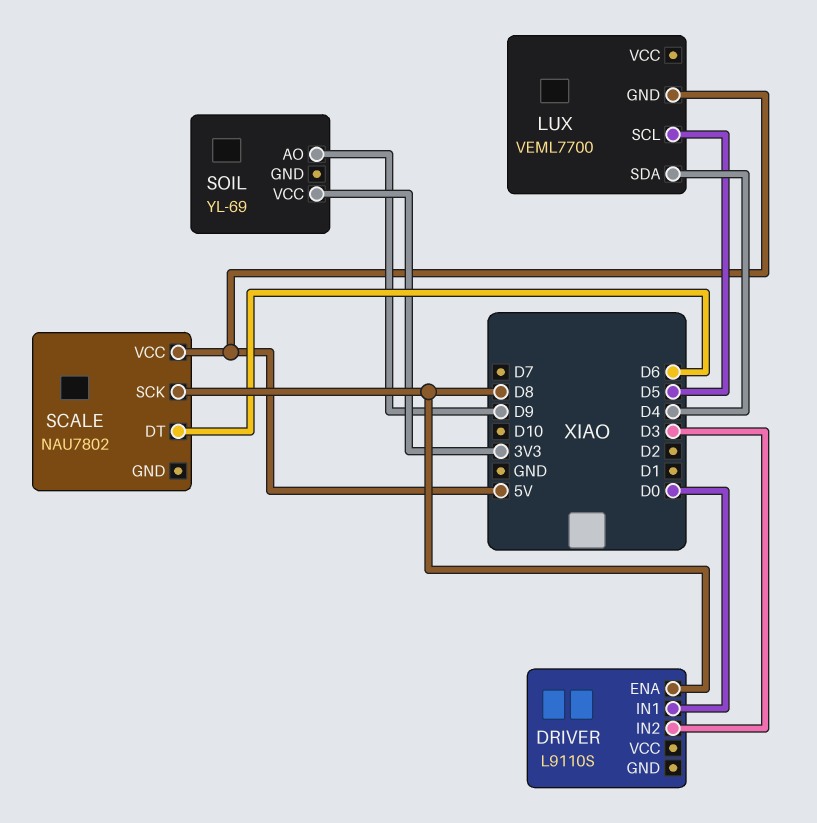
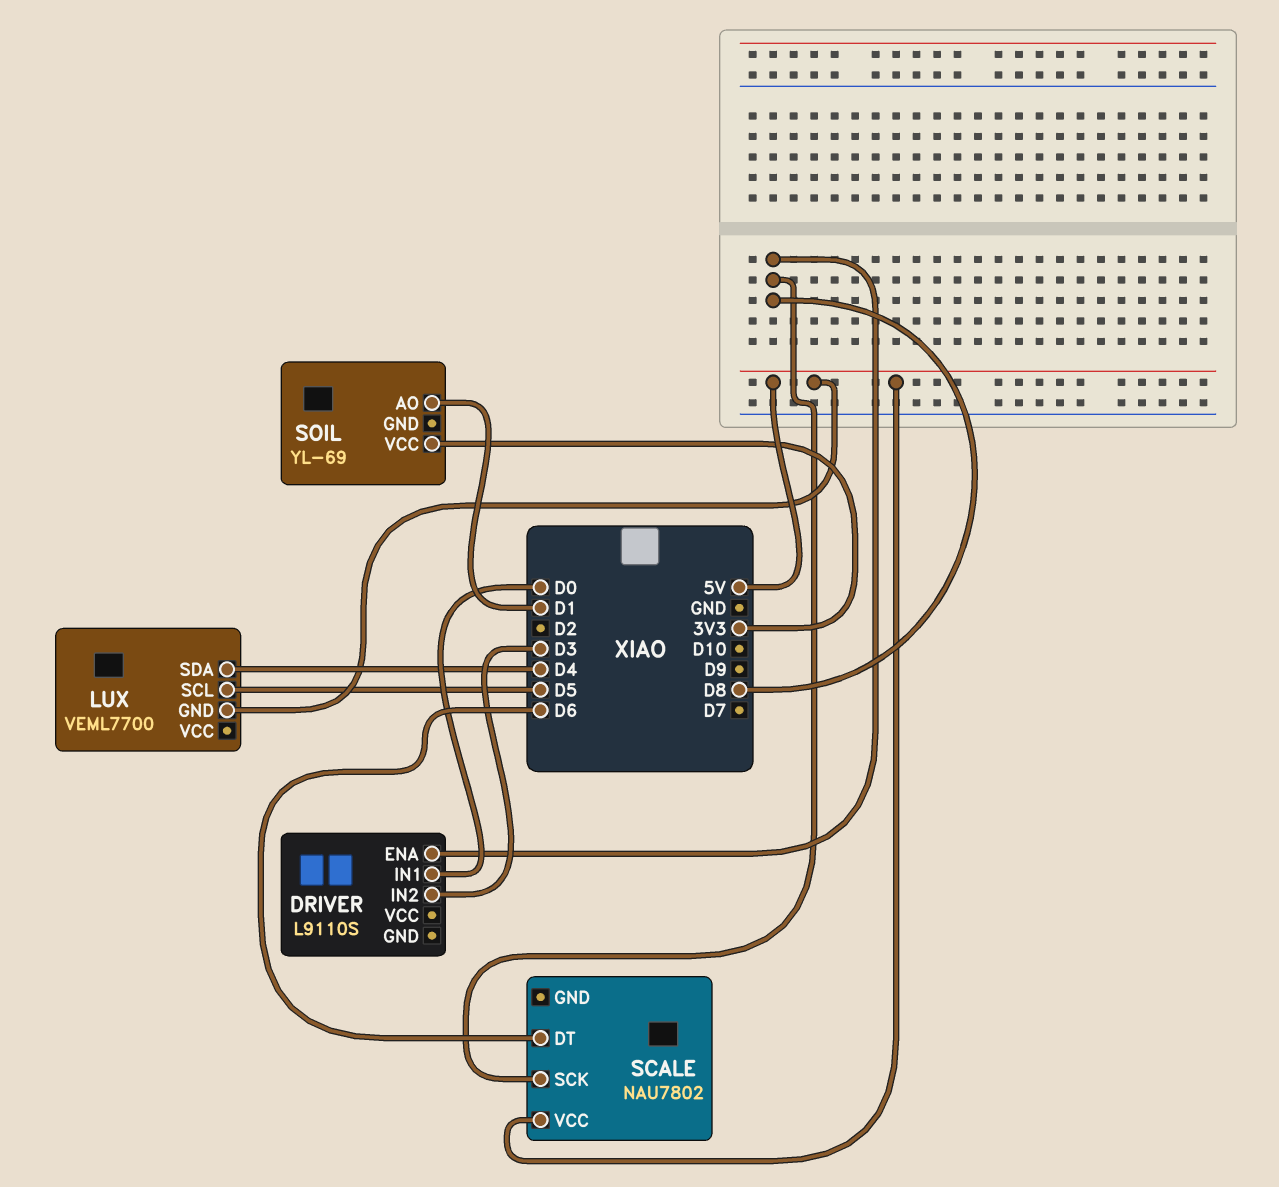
SOIL pin AO: D9 -> D1

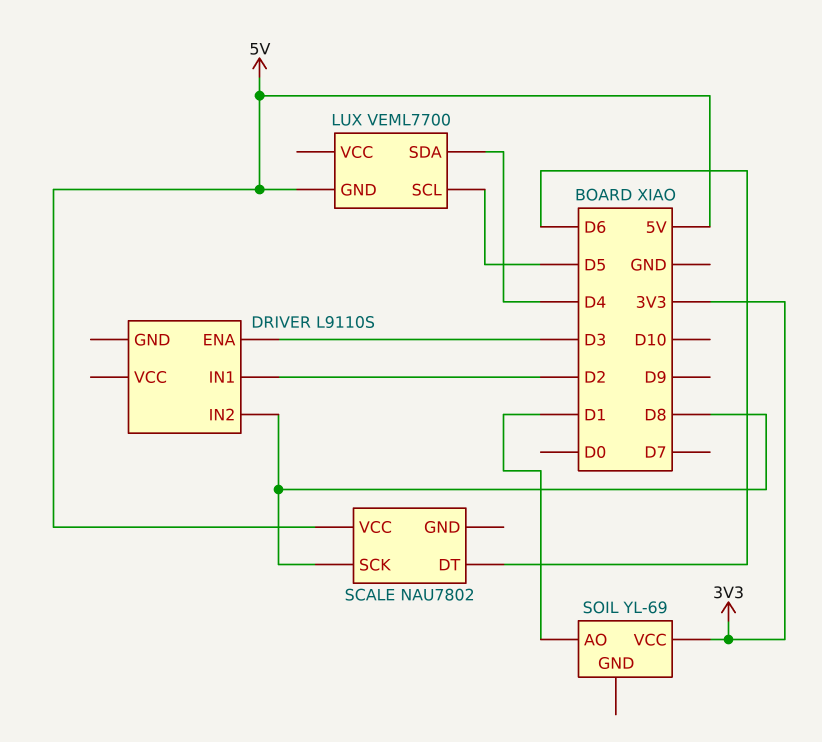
DRIVER pin ENA: D8 -> D3
DRIVER pin IN1: D0 -> D2
DRIVER pin IN2: D3 -> D8

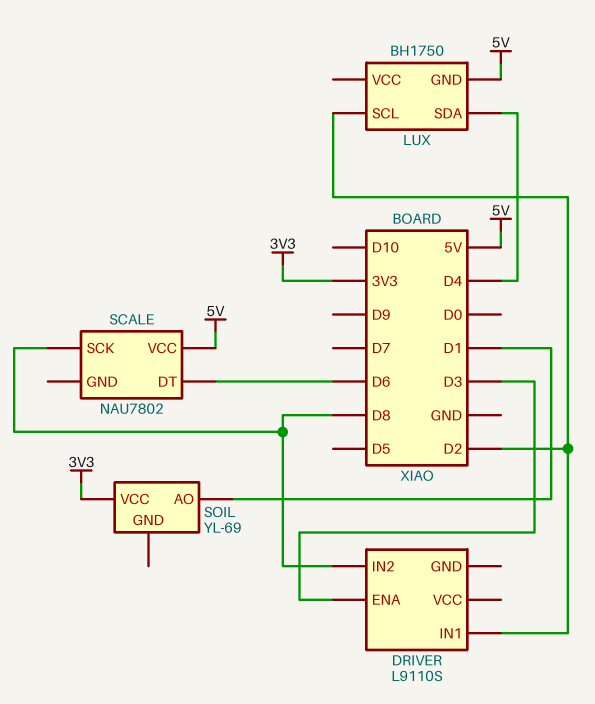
LUX: VEML7700 -> BH1750
LUX pin SCL: D5 -> D2

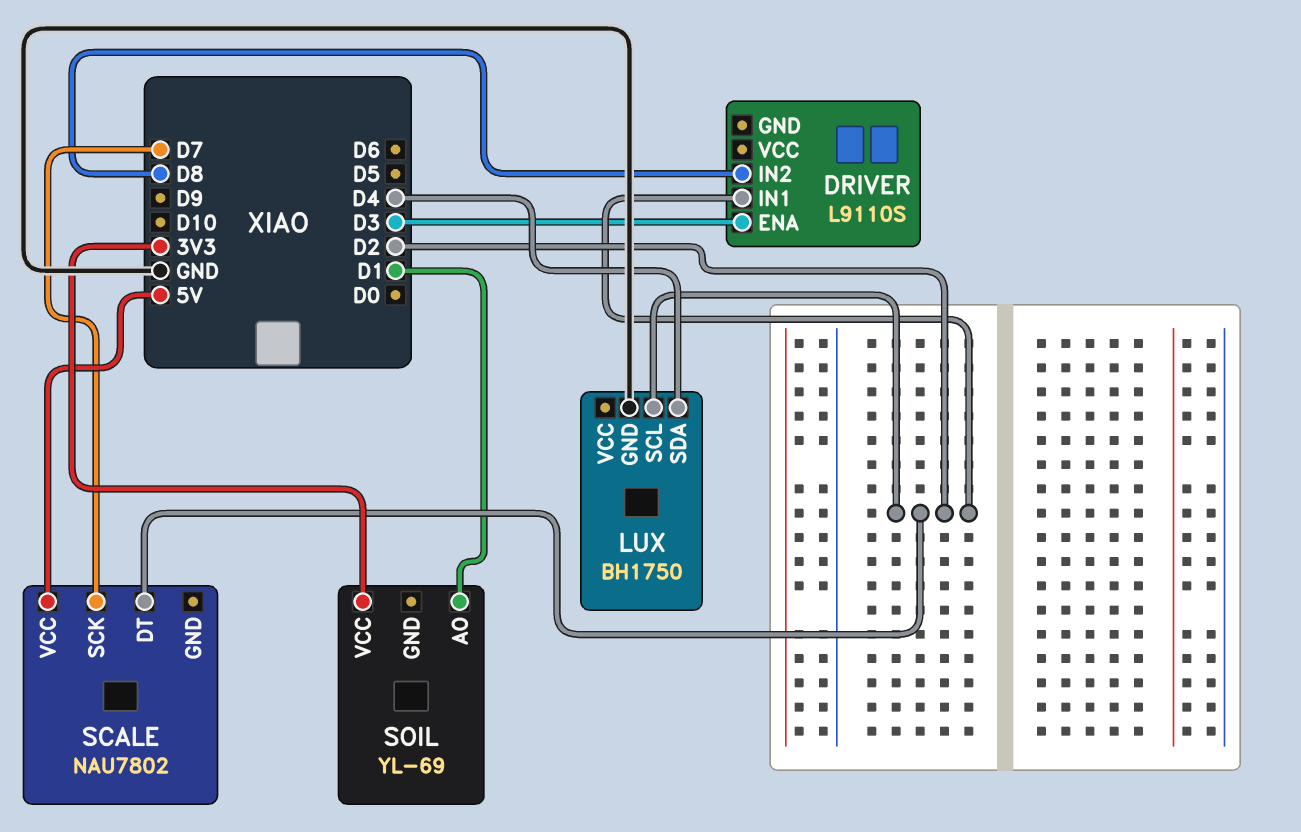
LUX pin GND: 5V -> GND
SCALE pin DT: D6 -> D2
SCALE pin SCK: D8 -> D7

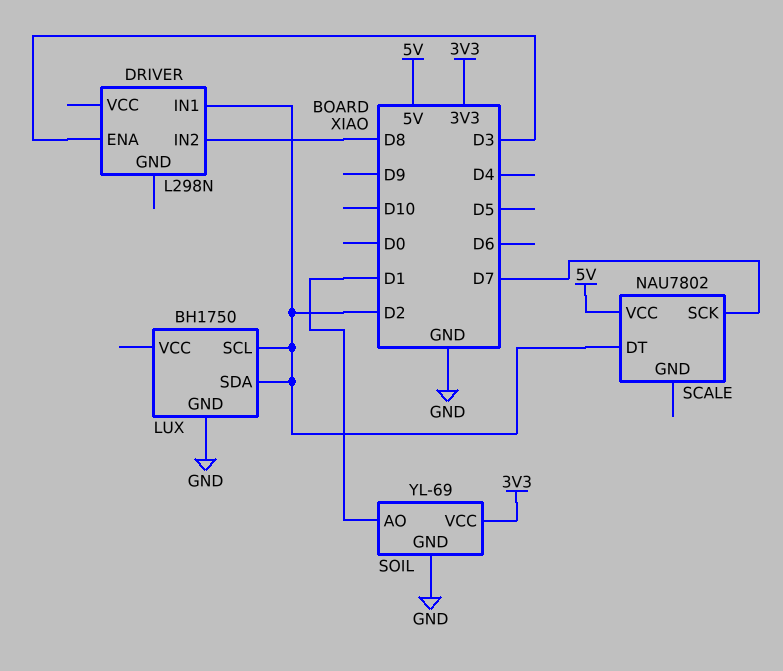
DRIVER: L9110S -> L298N
LUX pin SDA: D4 -> D2
SOIL pin GND: none -> GND

